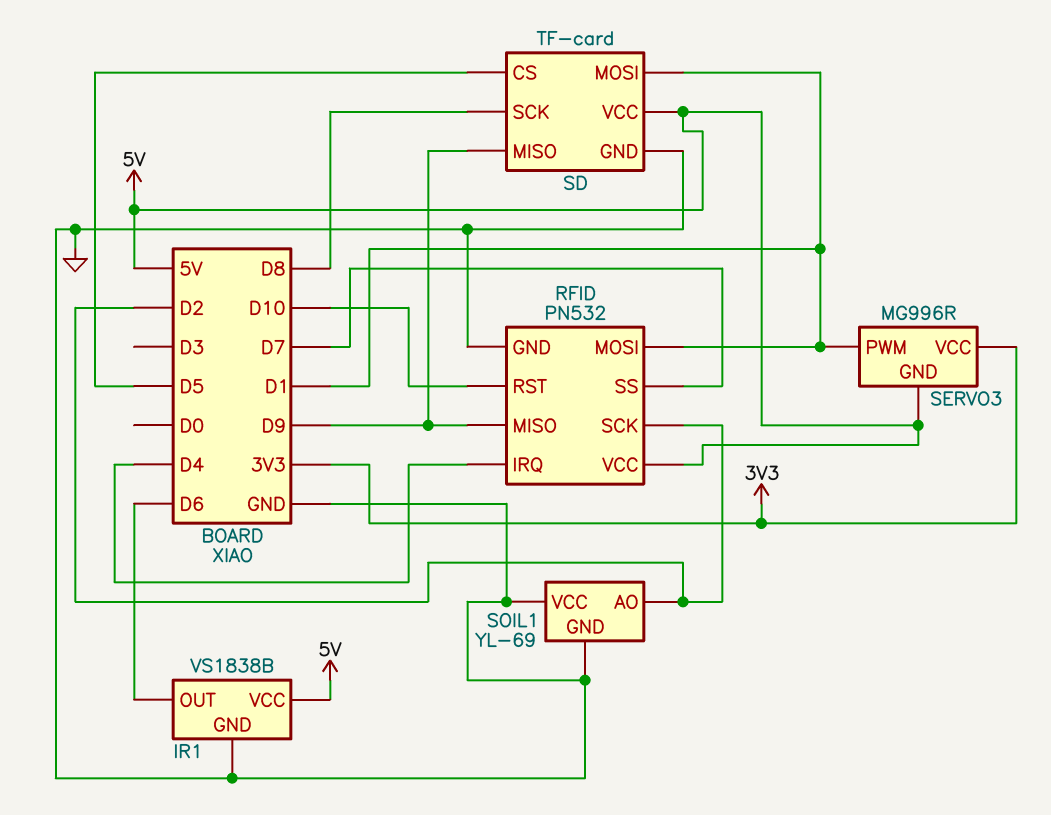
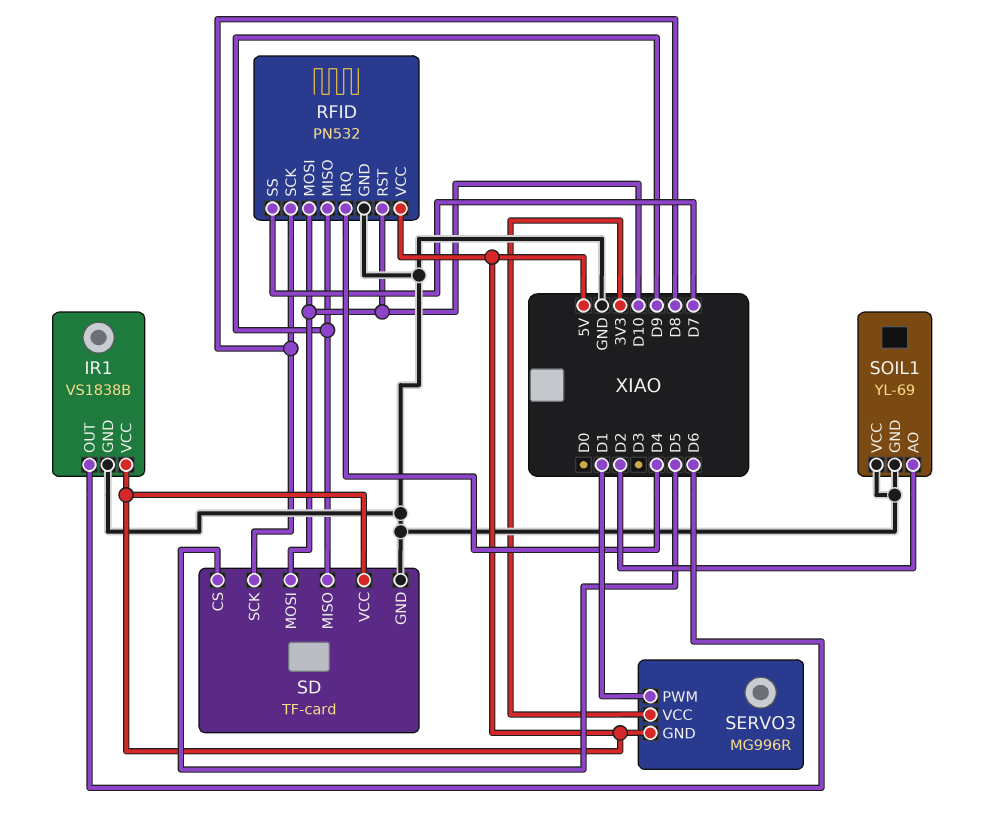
RFID pin MOSI: D1 -> D10
RFID pin SCK: D2 -> D8
SD pin MOSI: D1 -> D10

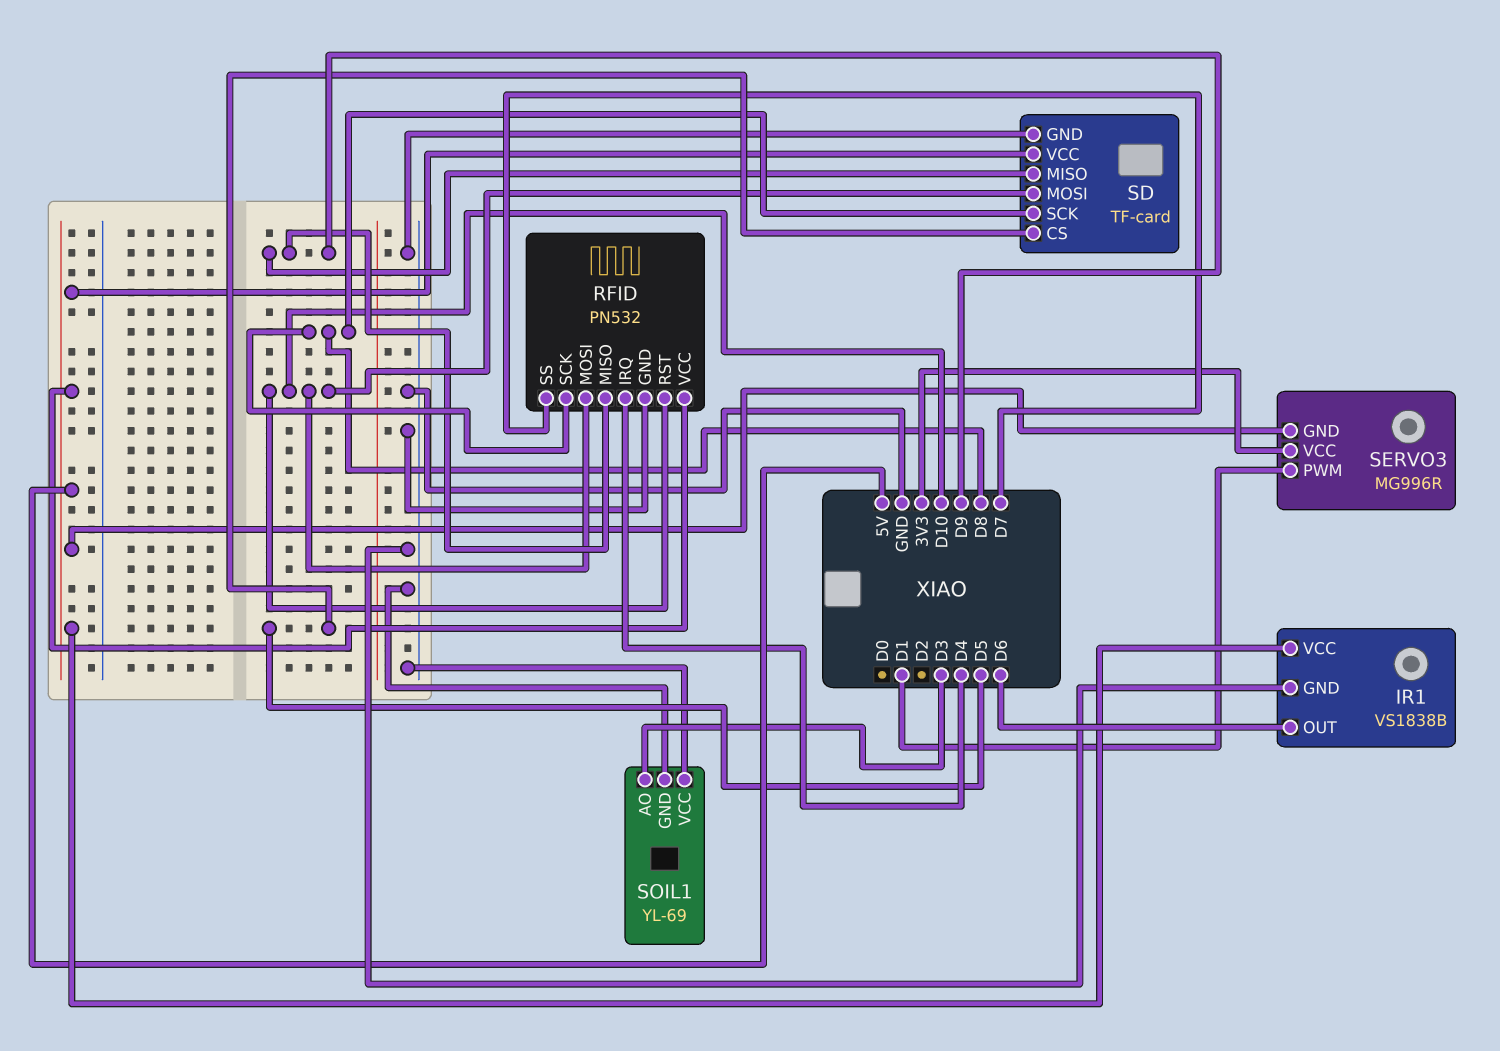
SOIL1 pin AO: D2 -> D3

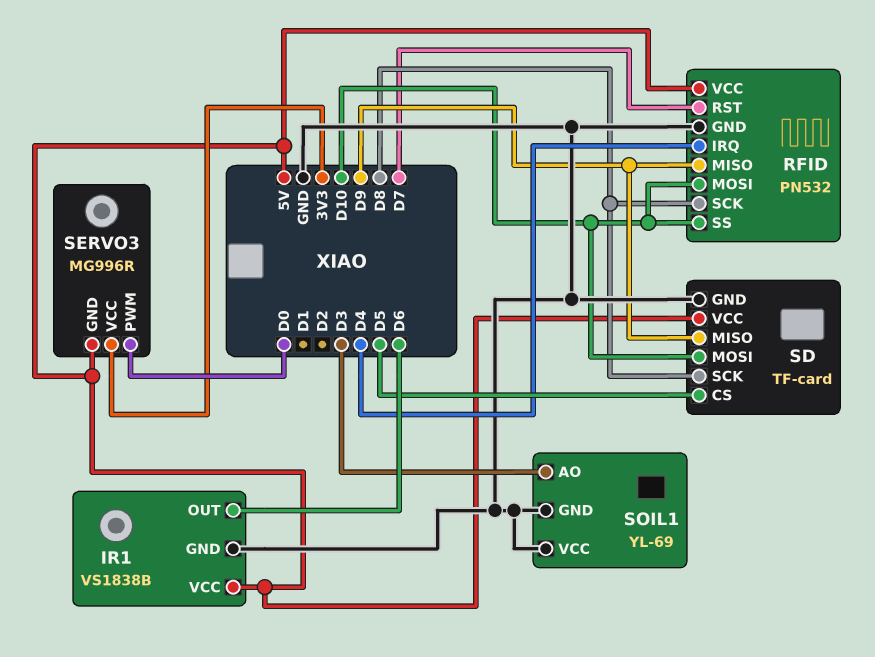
RFID pin RST: D10 -> D7
RFID pin SS: D7 -> D10
SERVO3 pin PWM: D1 -> D0

